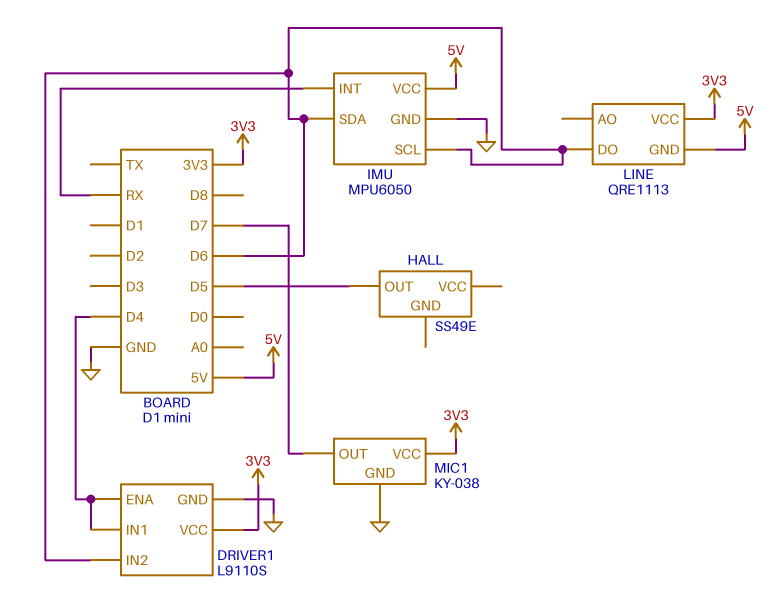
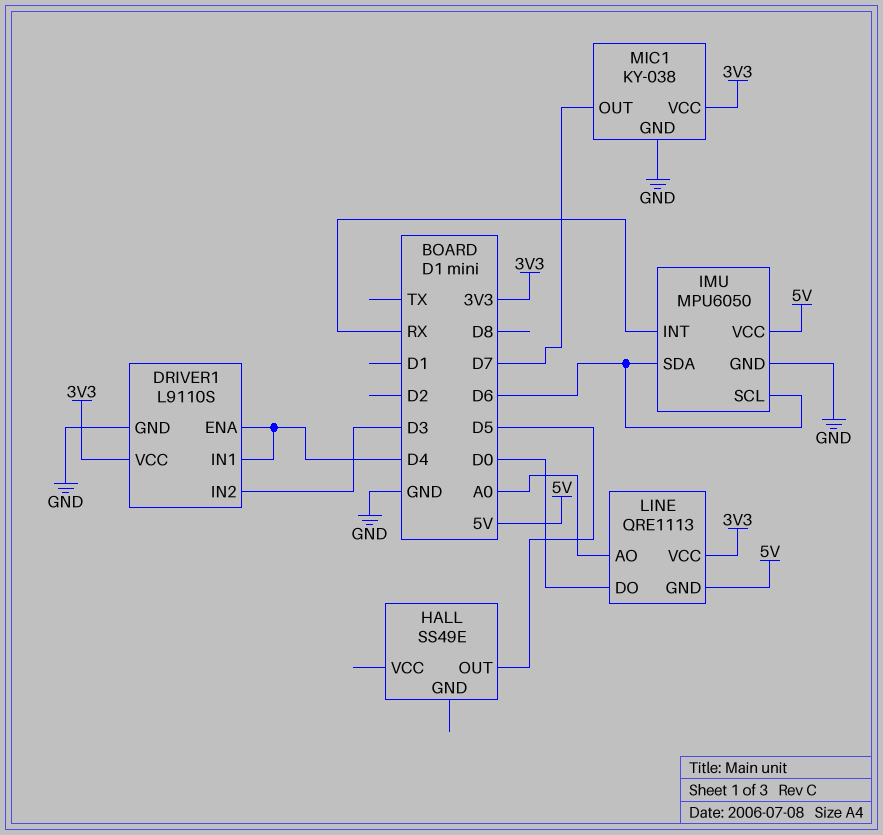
DRIVER1 pin IN2: D6 -> D3
LINE pin AO: none -> A0
LINE pin DO: D6 -> D0

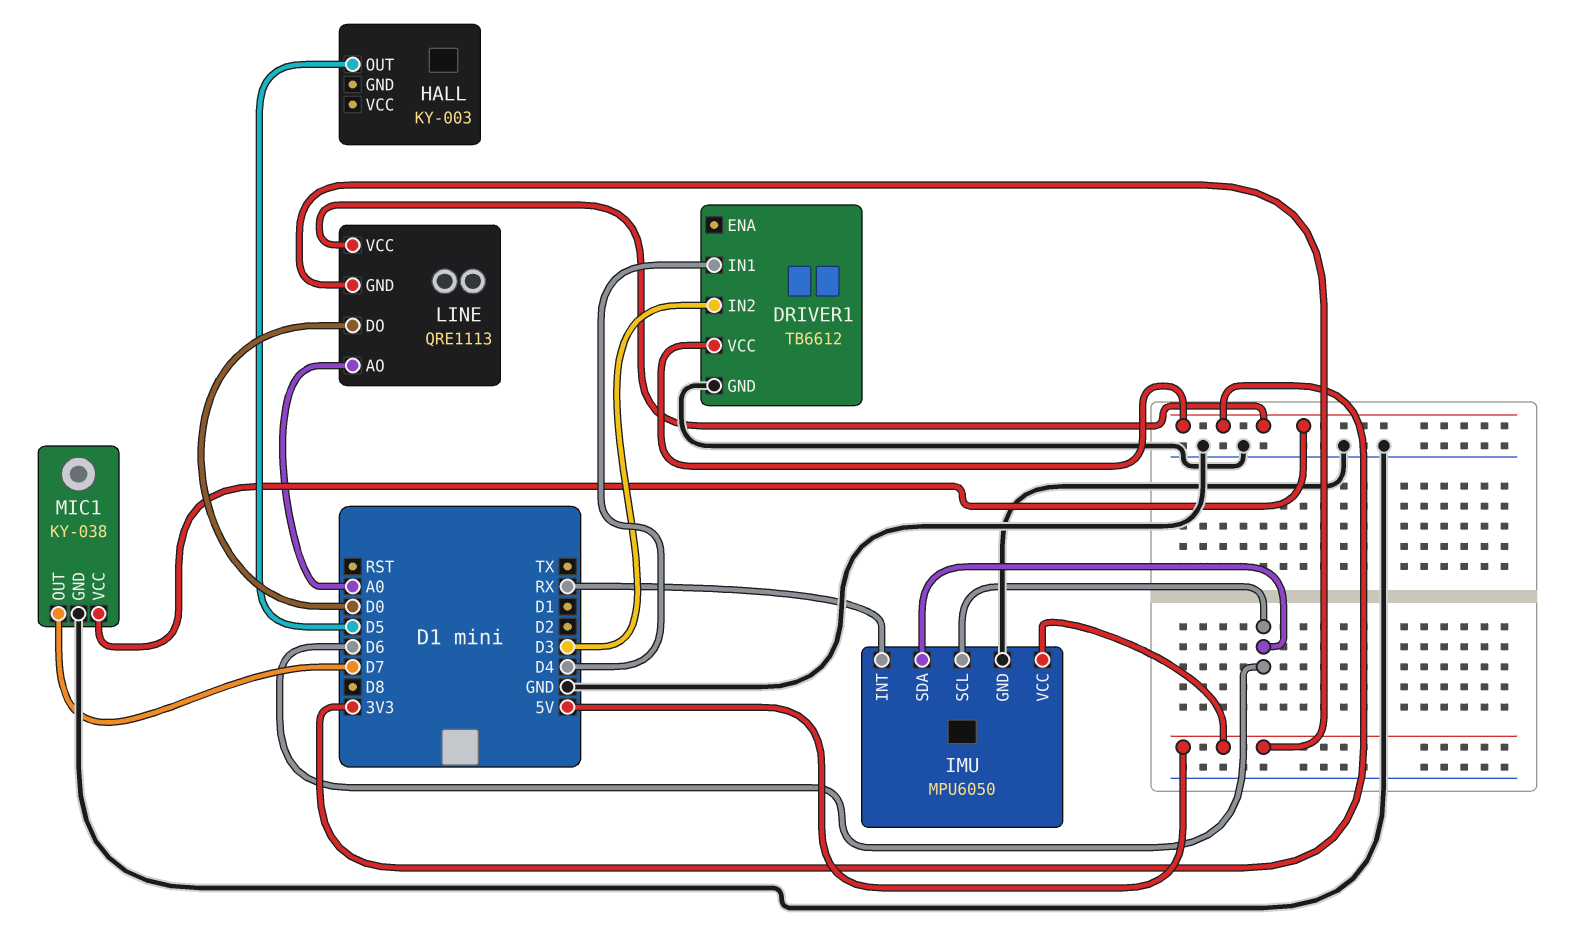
DRIVER1: L9110S -> TB6612
DRIVER1 pin ENA: D4 -> none
HALL: SS49E -> KY-003

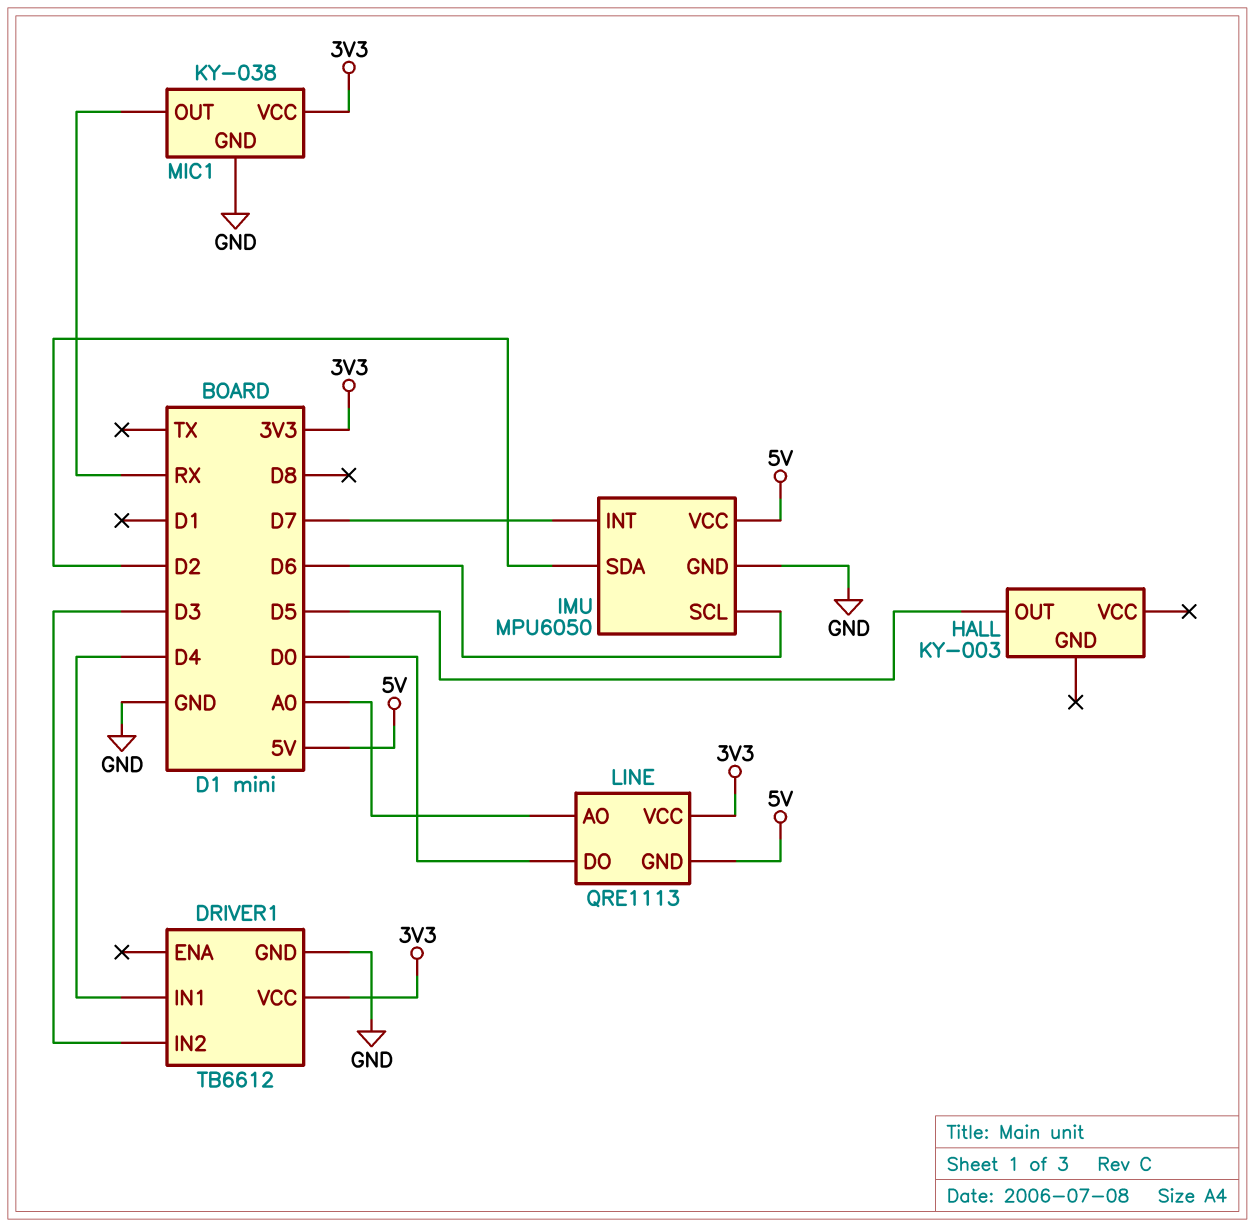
IMU pin INT: RX -> D7
IMU pin SDA: D6 -> D2
MIC1 pin OUT: D7 -> RX

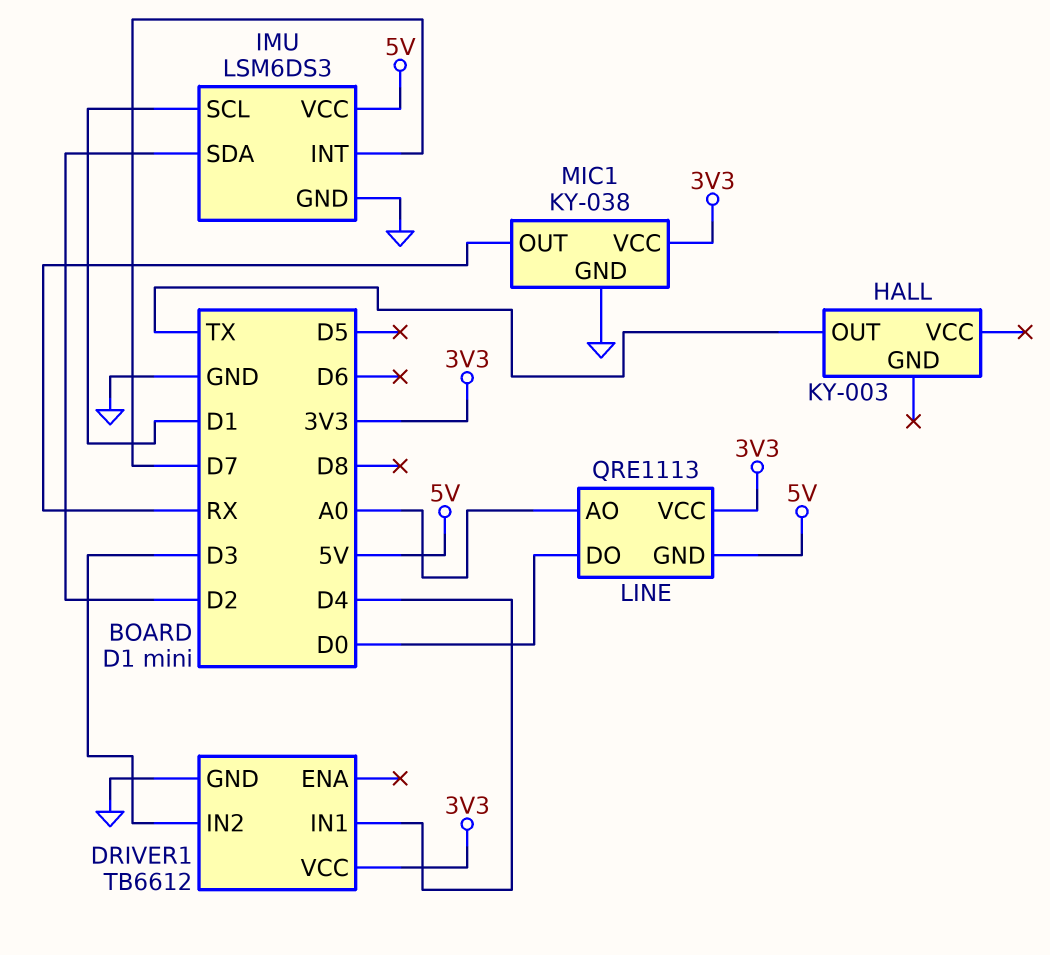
HALL pin OUT: D5 -> TX
IMU: MPU6050 -> LSM6DS3
IMU pin SCL: D6 -> D1

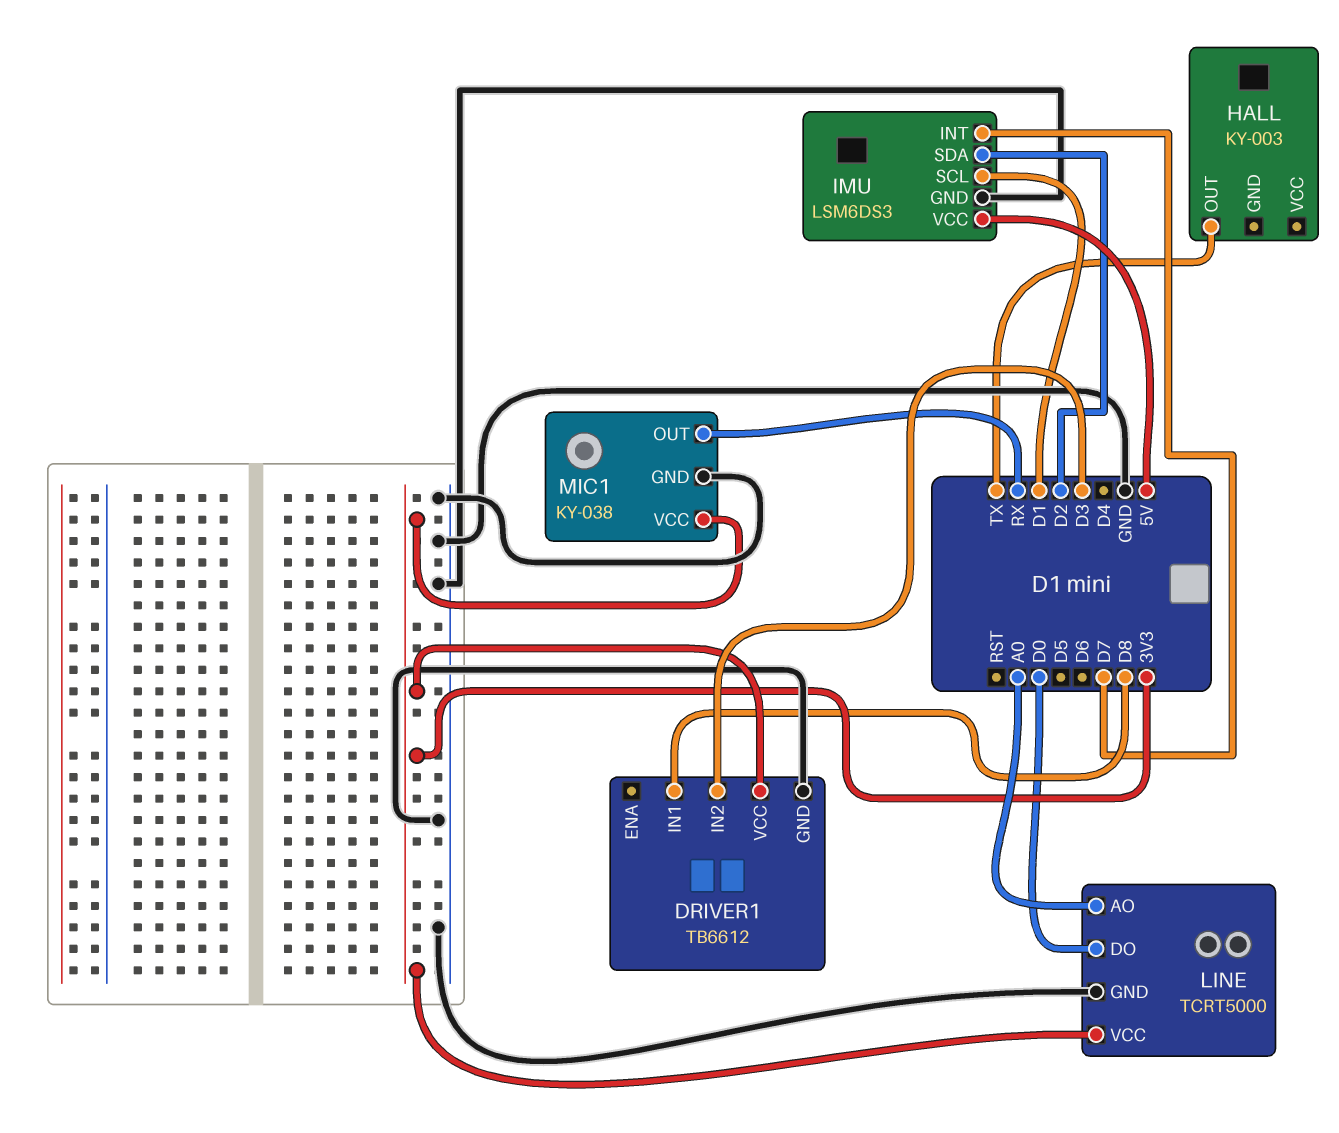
DRIVER1 pin IN1: D4 -> D8
LINE: QRE1113 -> TCRT5000
LINE pin GND: 5V -> GND

